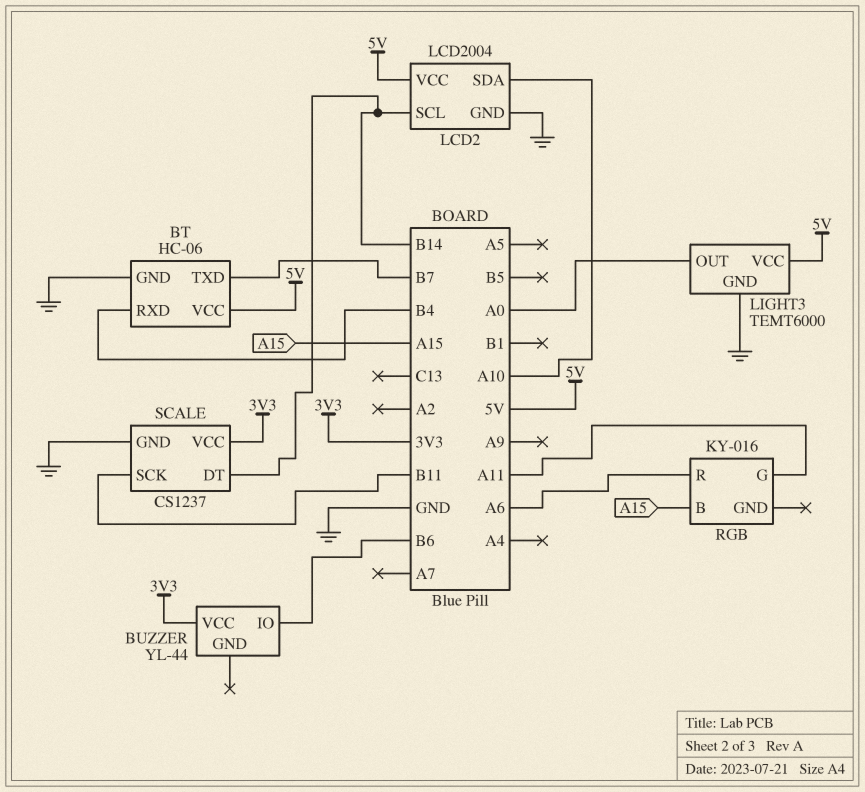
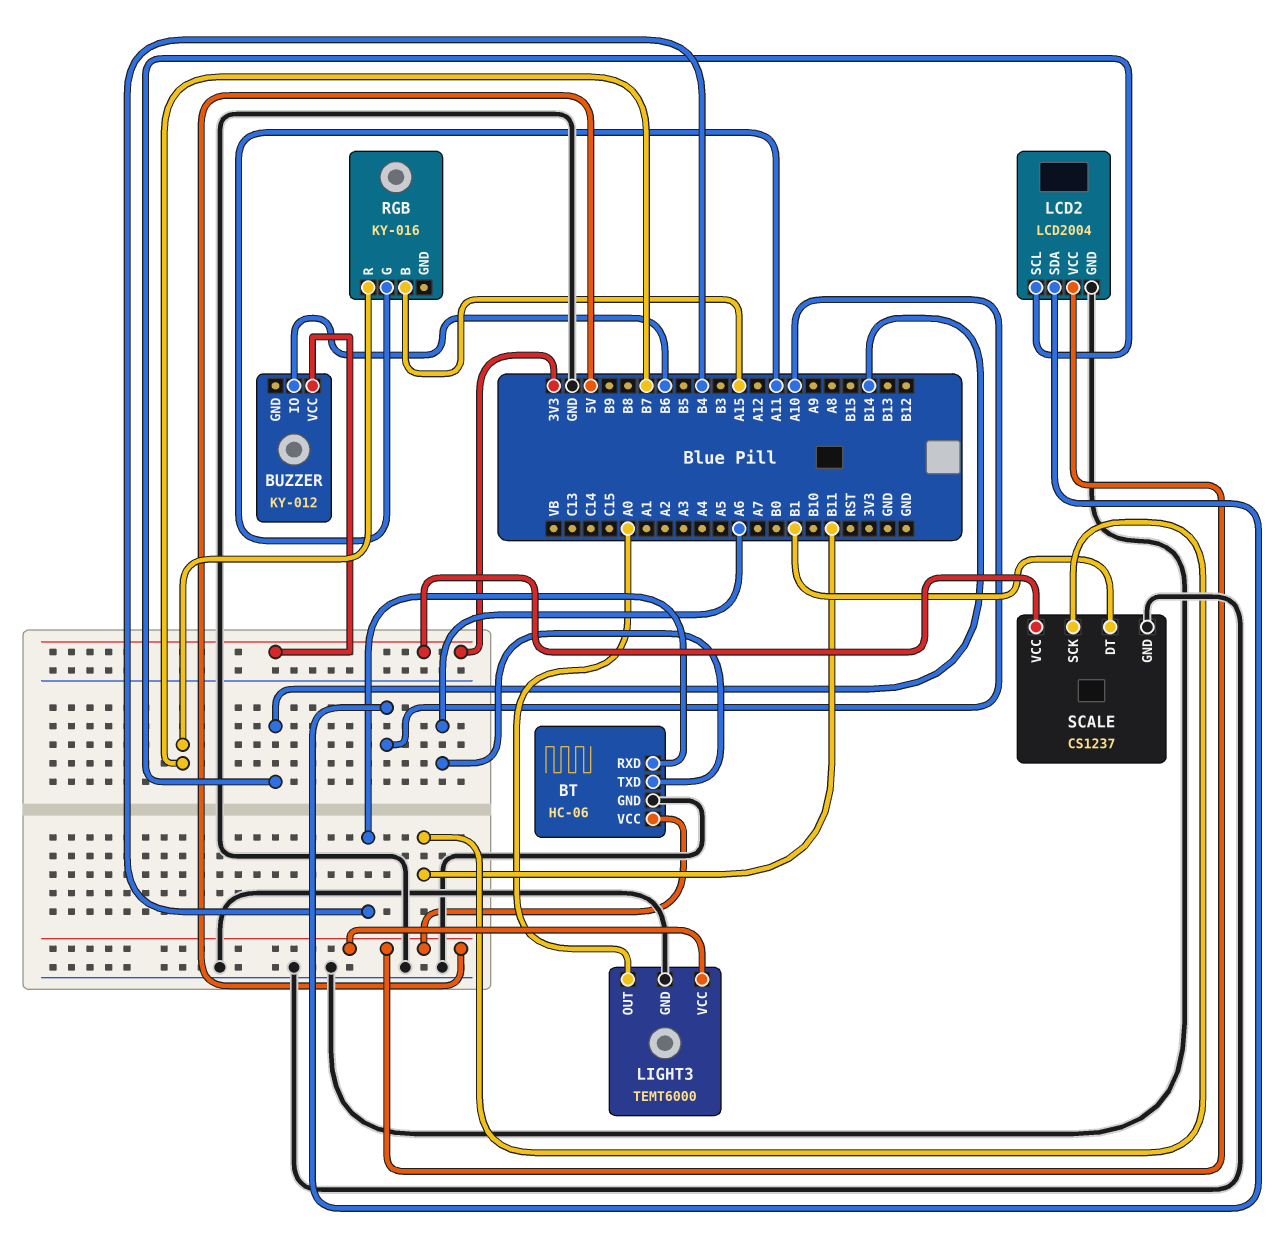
BT pin TXD: B7 -> A6
BUZZER: YL-44 -> KY-012
RGB pin R: A6 -> B7
SCALE pin DT: B14 -> B1

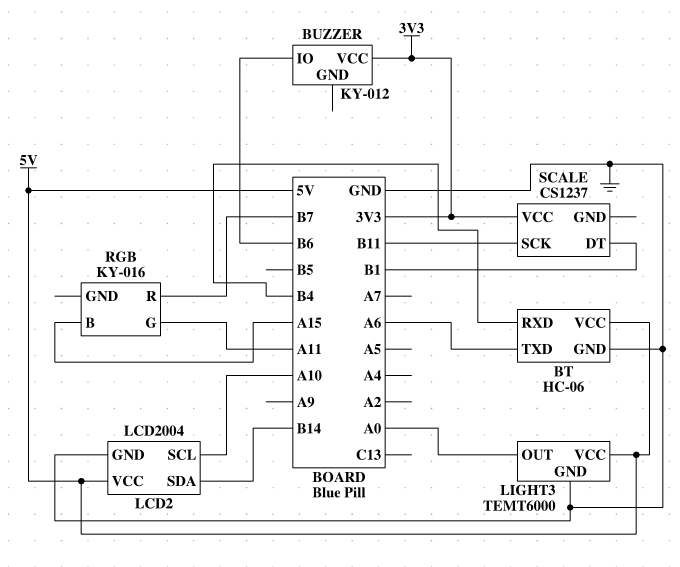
LCD2 pin SCL: B14 -> A10
LCD2 pin SDA: A10 -> B14
SCALE pin GND: GND -> none

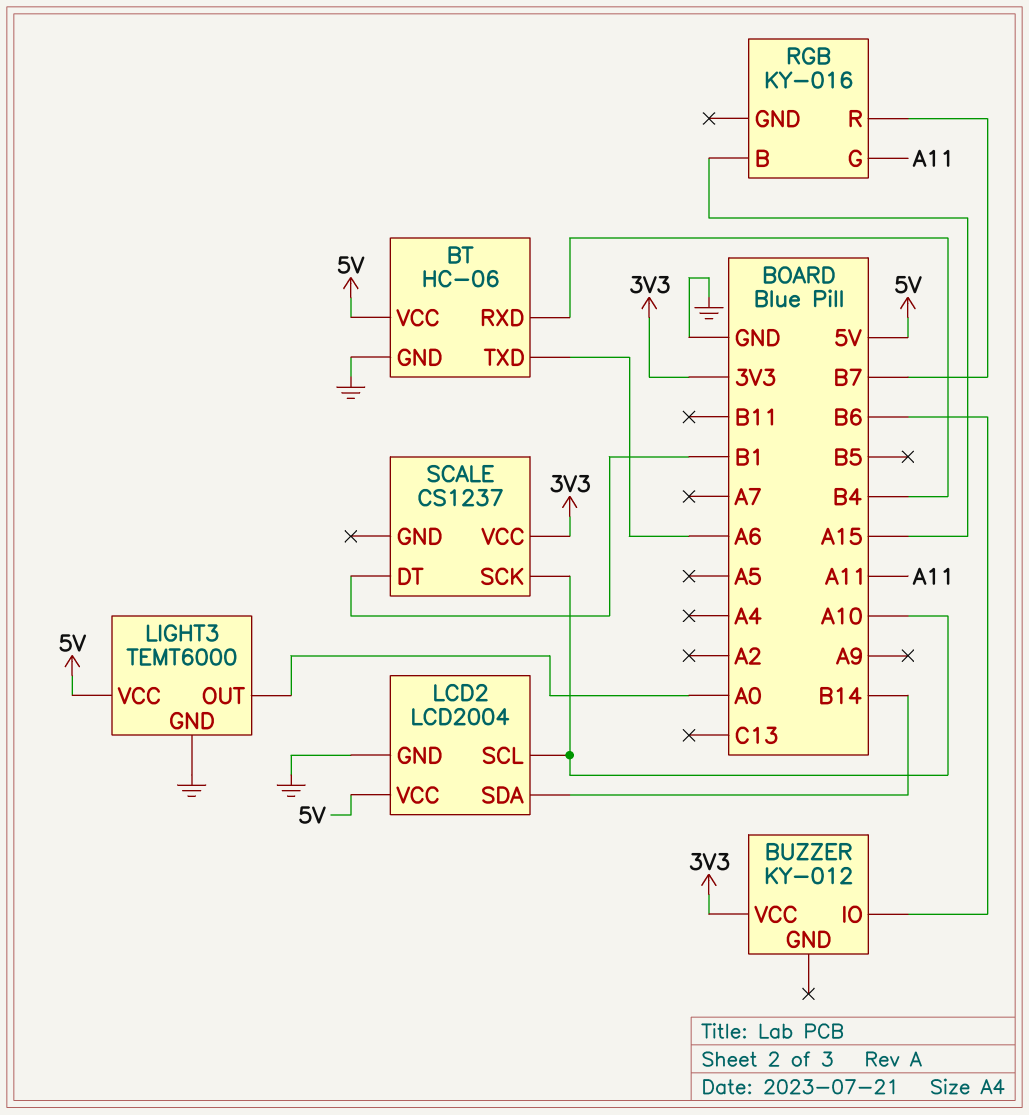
SCALE pin SCK: B11 -> A10

